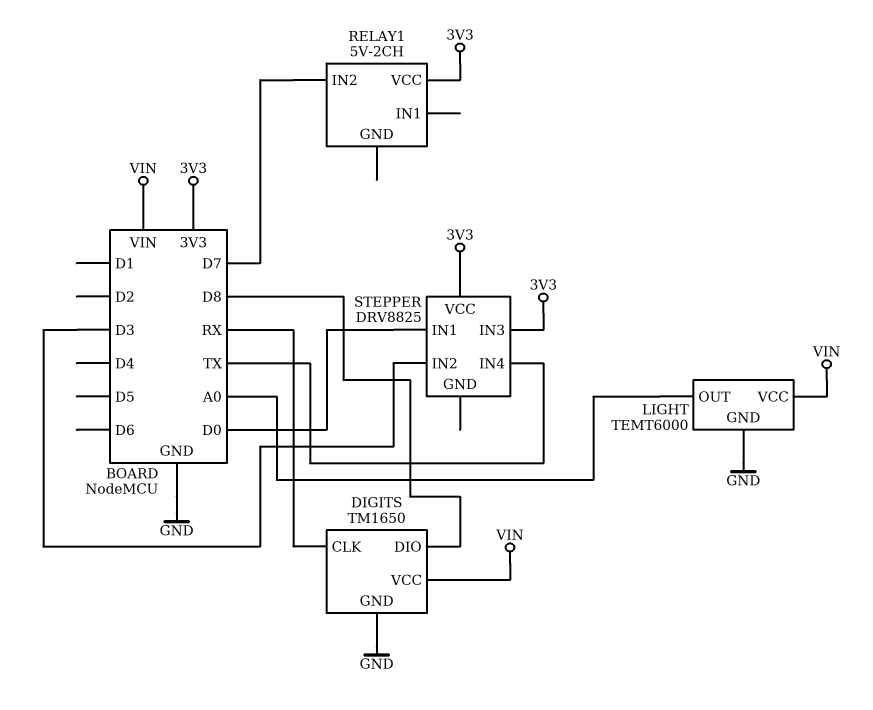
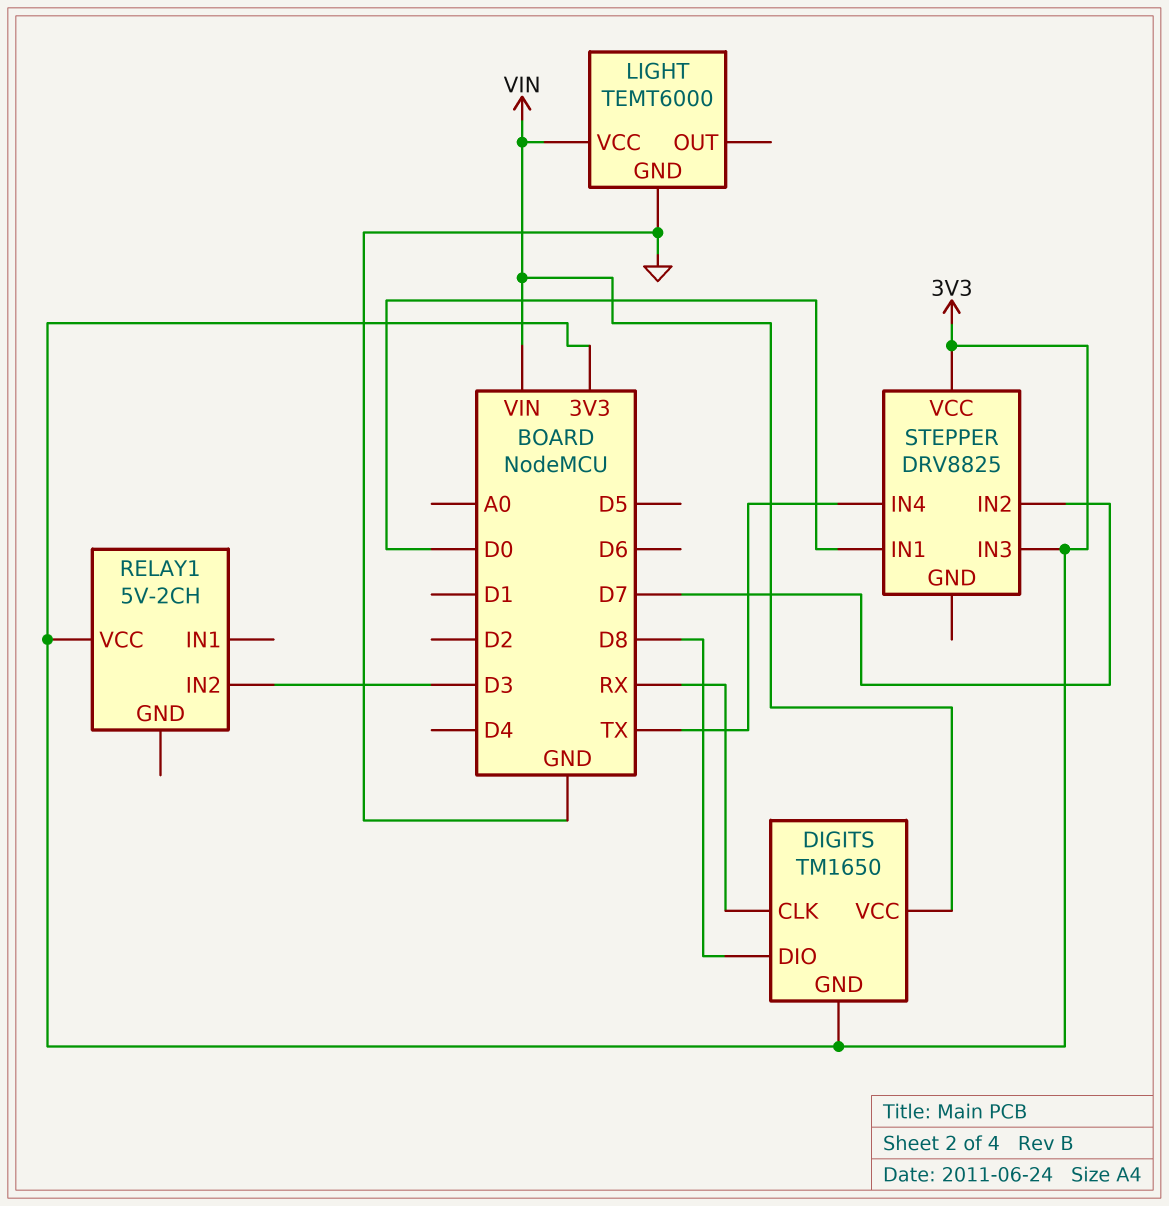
DIGITS pin GND: GND -> 3V3
LIGHT pin OUT: A0 -> none
RELAY1 pin IN2: D7 -> D3
STEPPER pin IN2: D3 -> D7

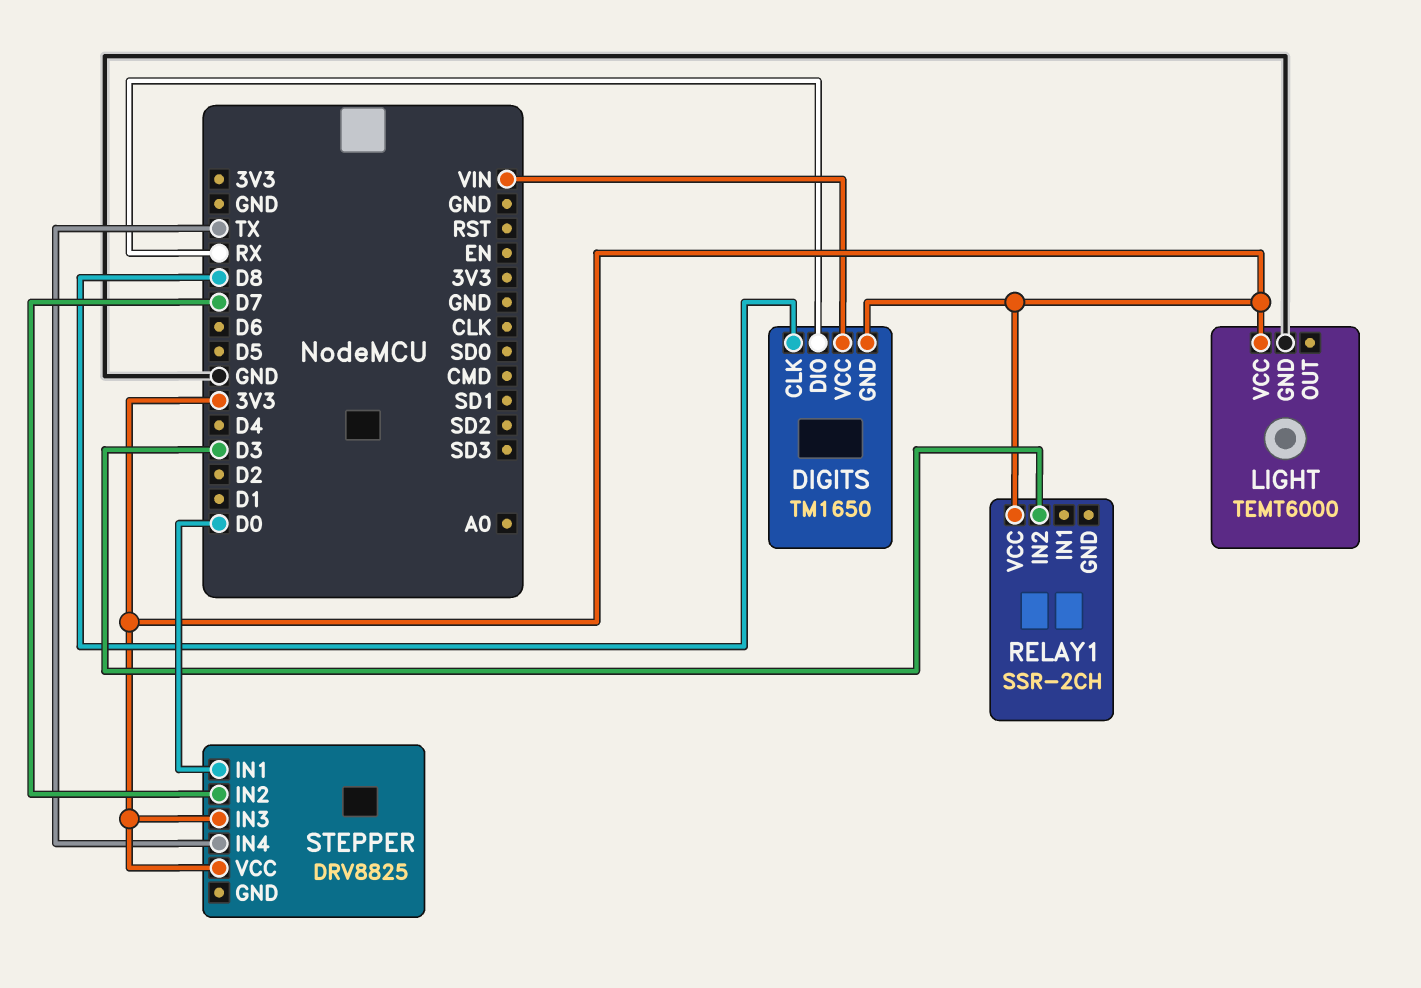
DIGITS pin CLK: RX -> D8
DIGITS pin DIO: D8 -> RX
LIGHT pin VCC: VIN -> 3V3
RELAY1: 5V-2CH -> SSR-2CH

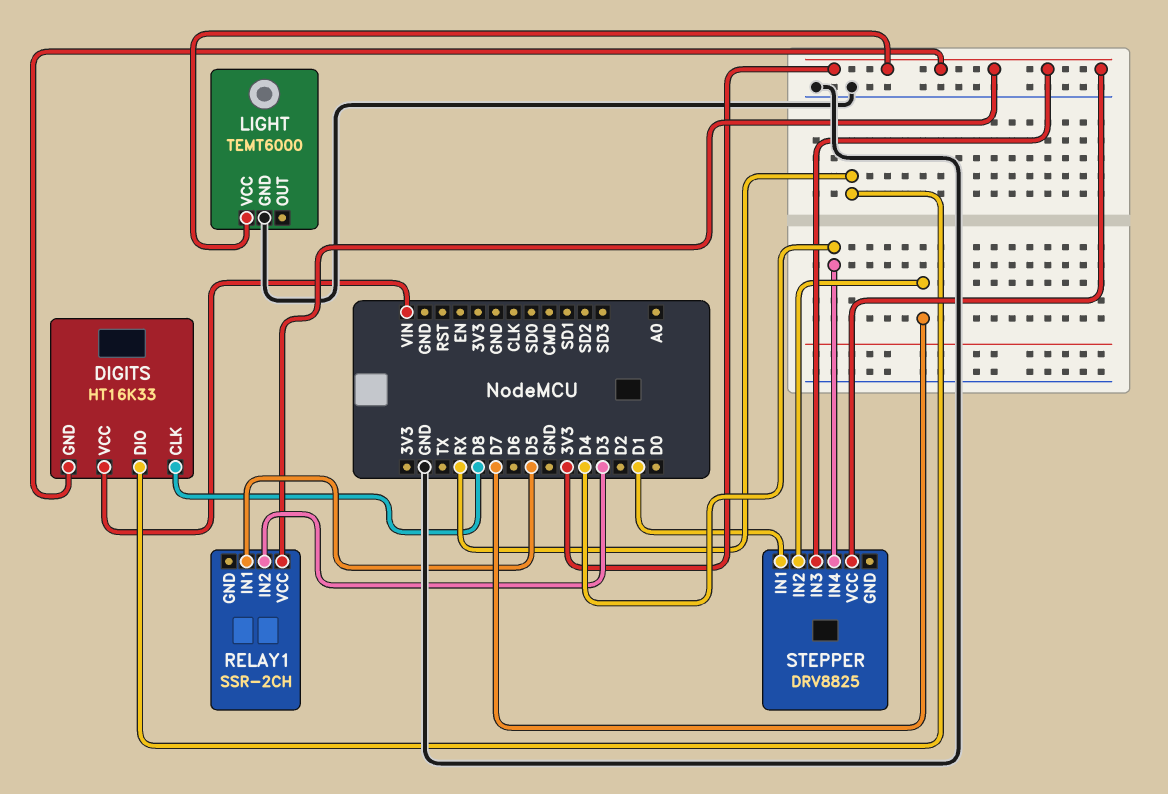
DIGITS: TM1650 -> HT16K33
RELAY1 pin IN1: none -> D5
STEPPER pin IN1: D0 -> D1
STEPPER pin IN4: TX -> D4

